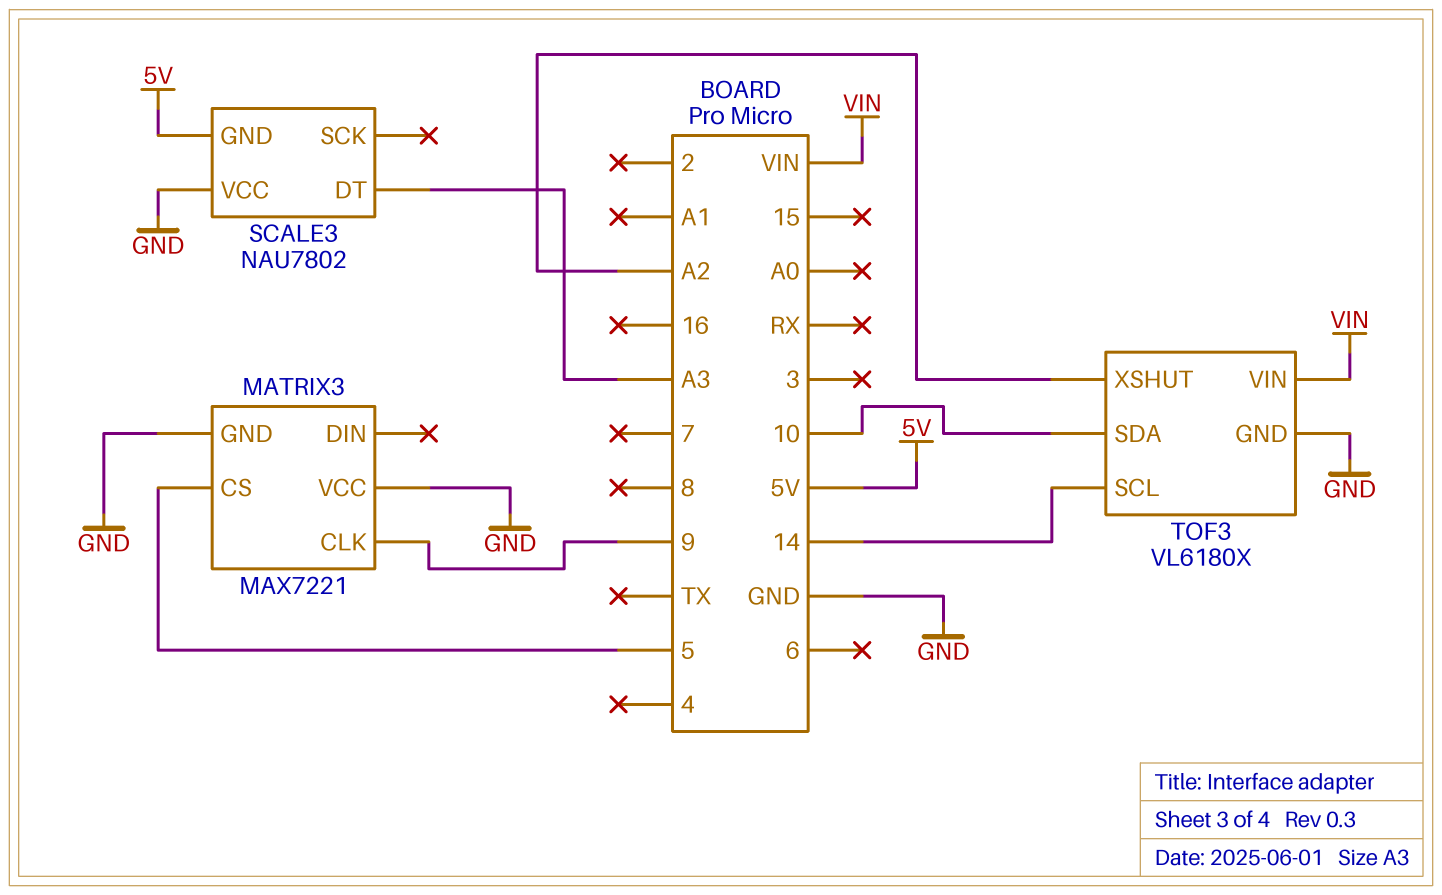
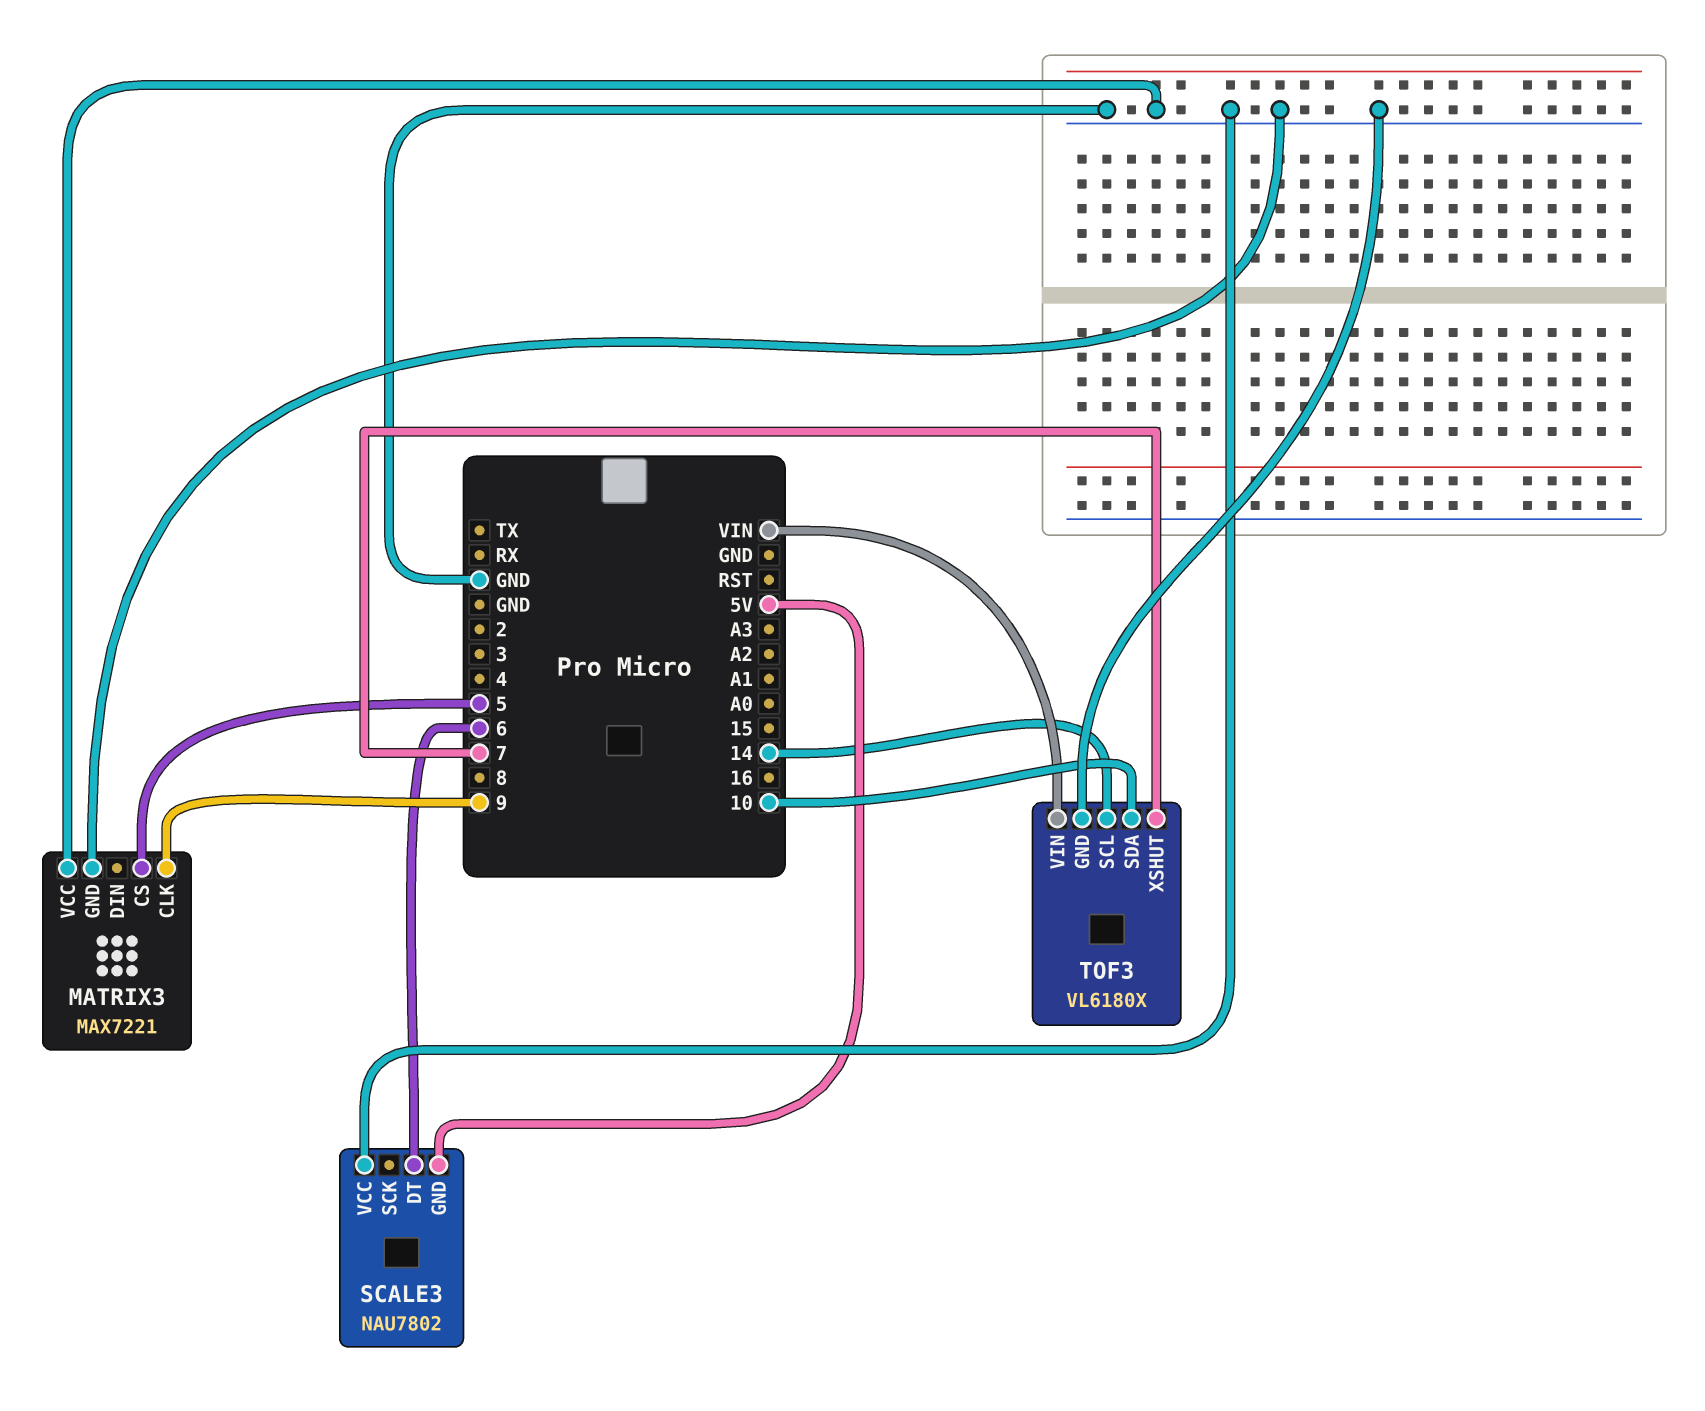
SCALE3 pin DT: A3 -> 6
TOF3 pin XSHUT: A2 -> 7

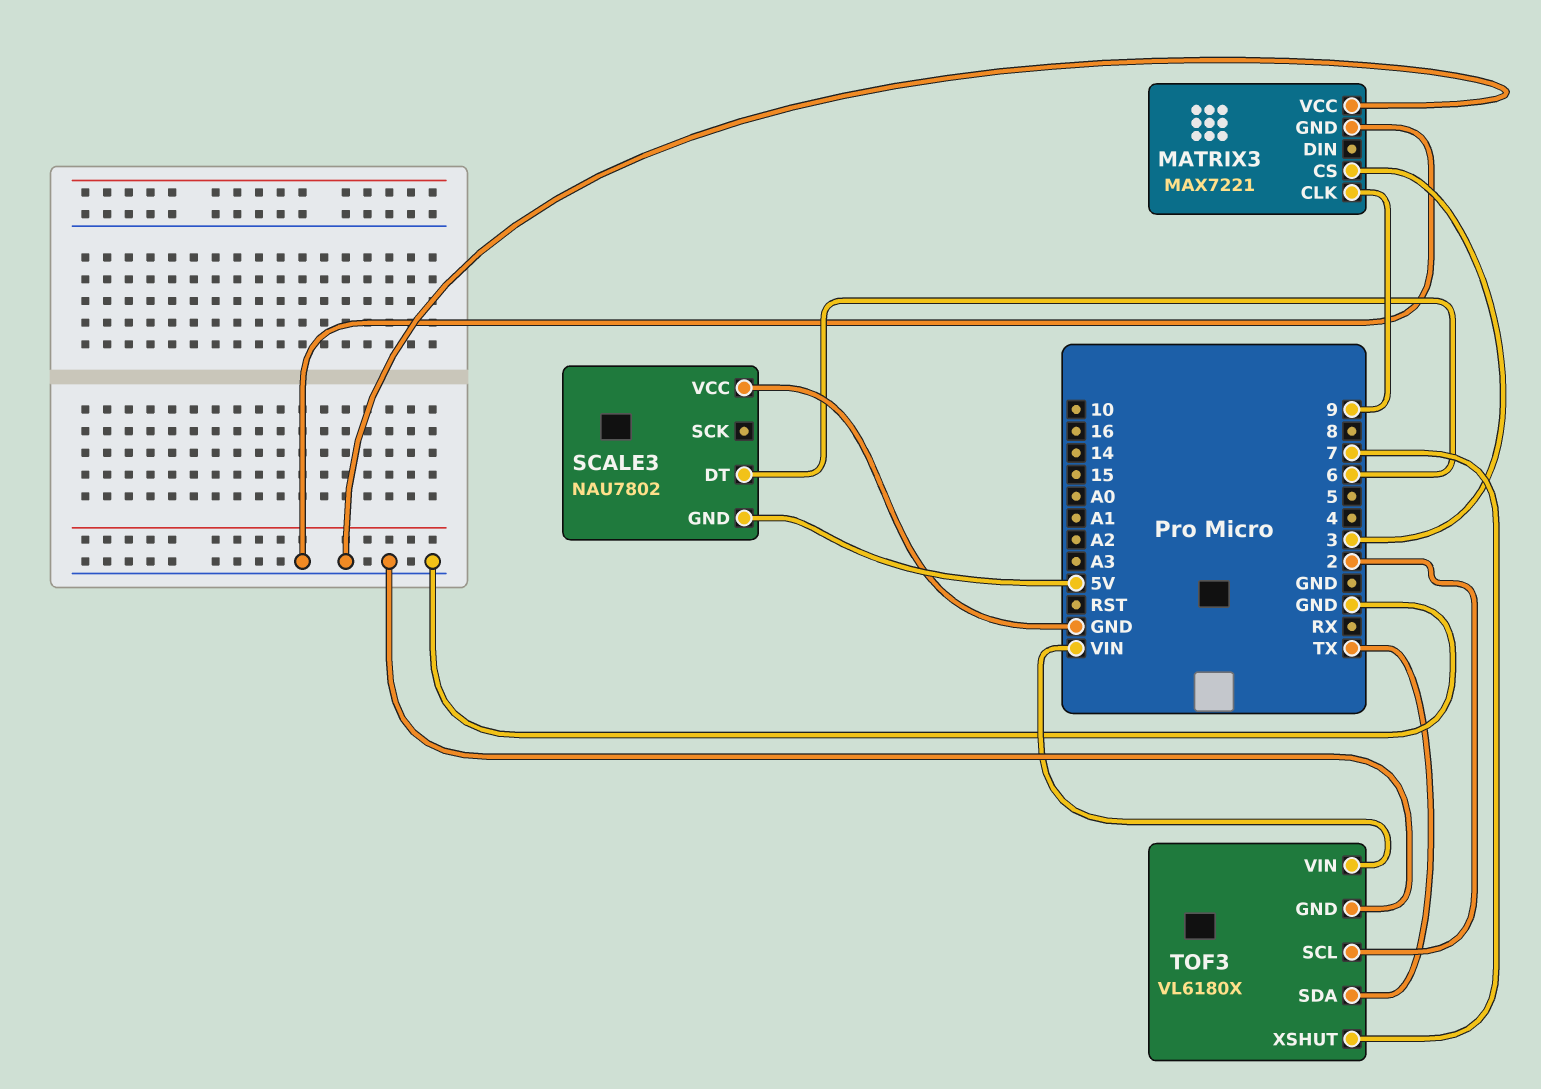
MATRIX3 pin CS: 5 -> 3
TOF3 pin SCL: 14 -> 2
TOF3 pin SDA: 10 -> TX

